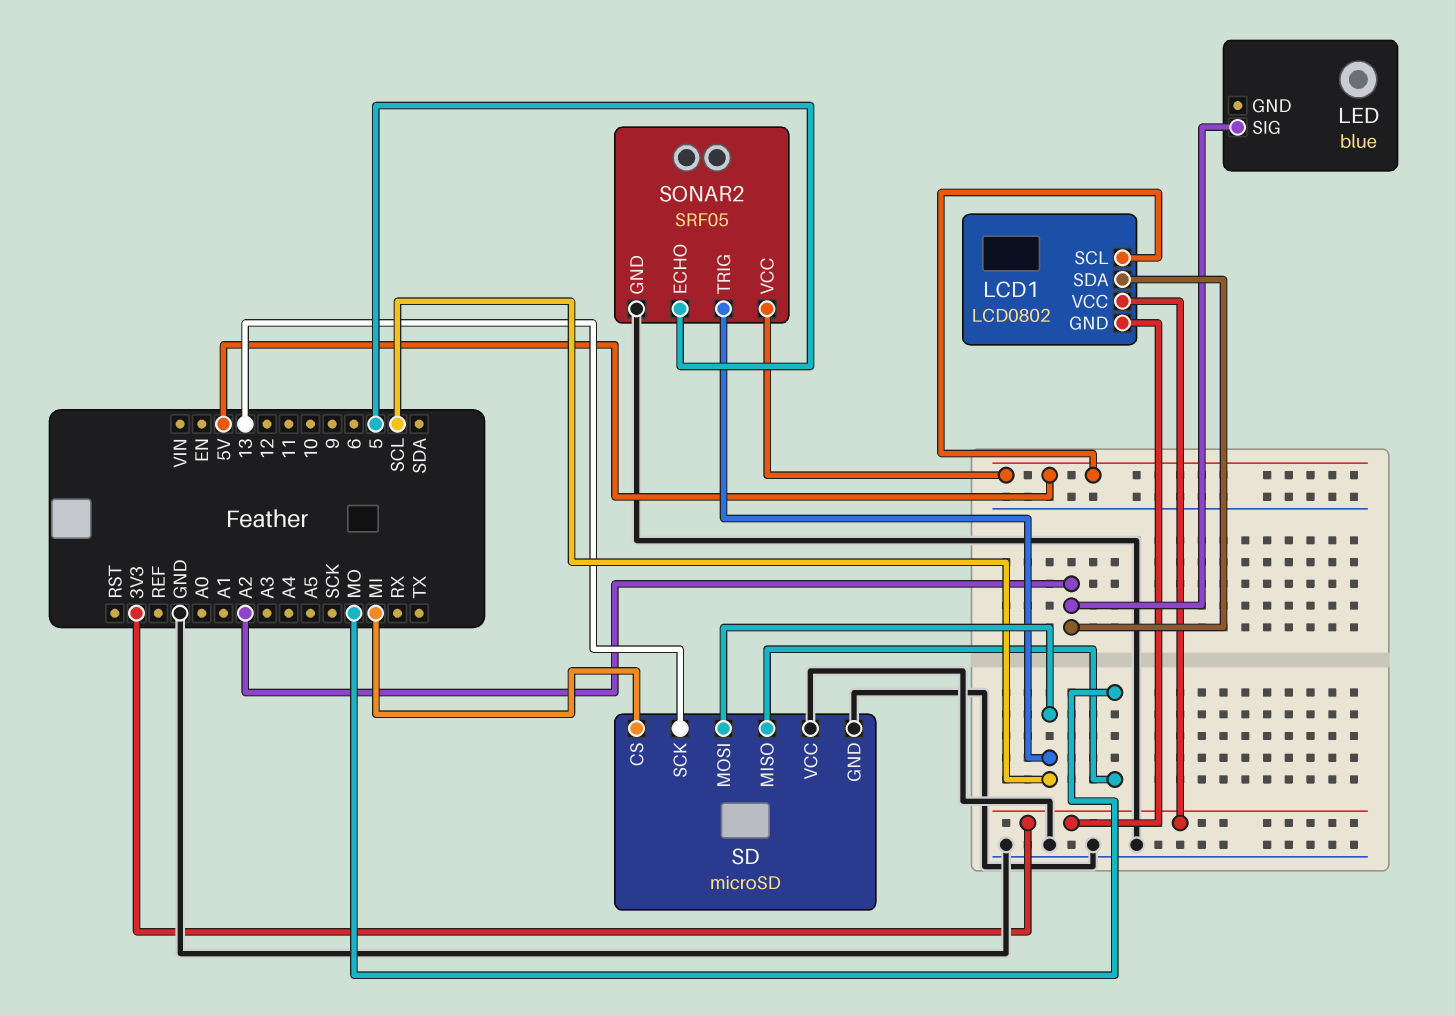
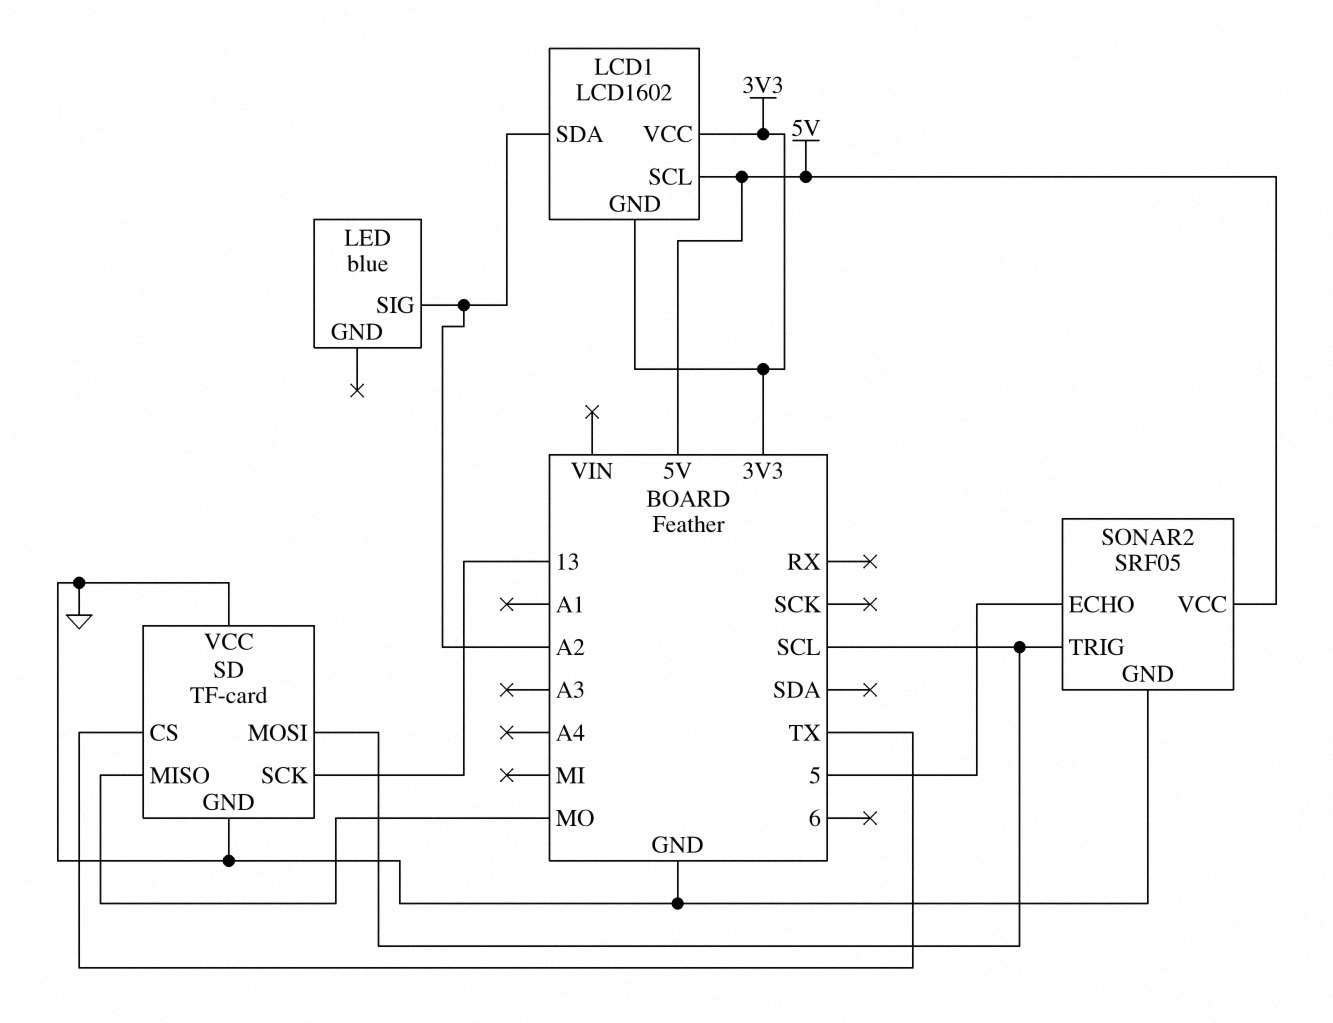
LCD1: LCD0802 -> LCD1602
SD: microSD -> TF-card
SD pin CS: MI -> TX

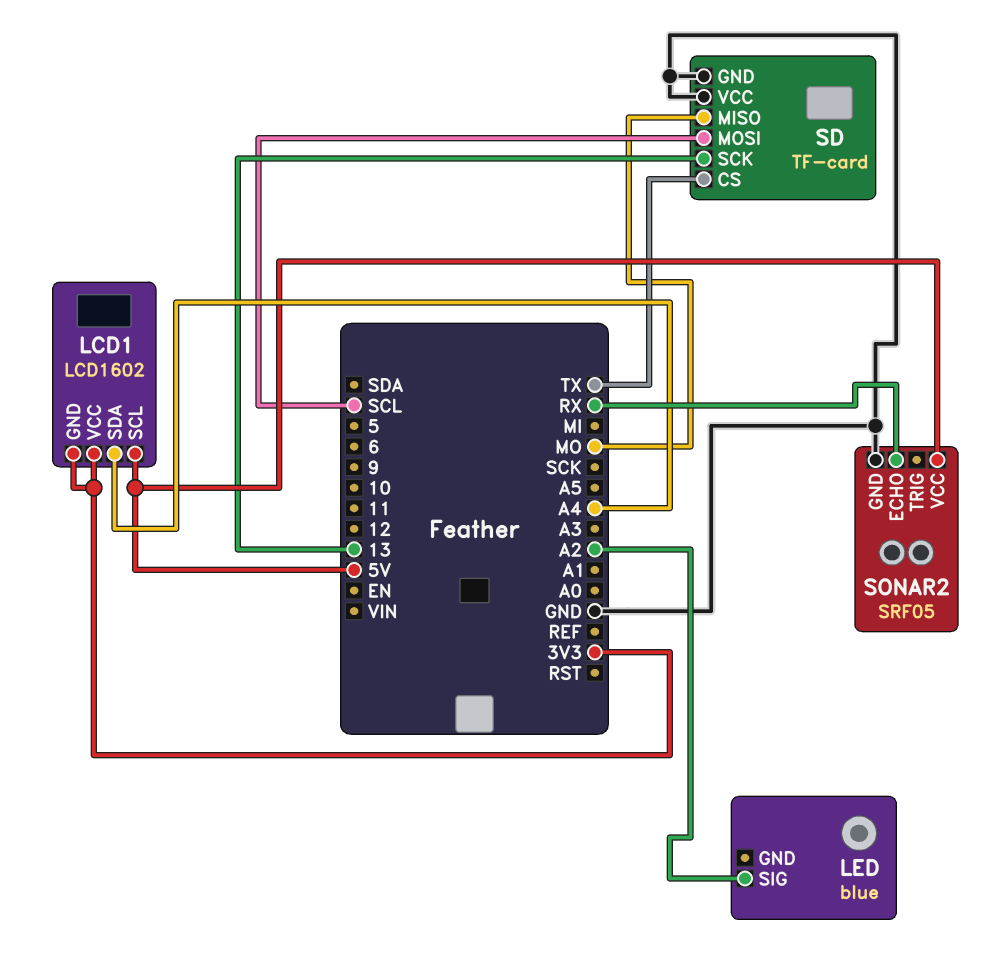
LCD1 pin SDA: A2 -> A4
SONAR2 pin ECHO: 5 -> RX
SONAR2 pin TRIG: SCL -> none

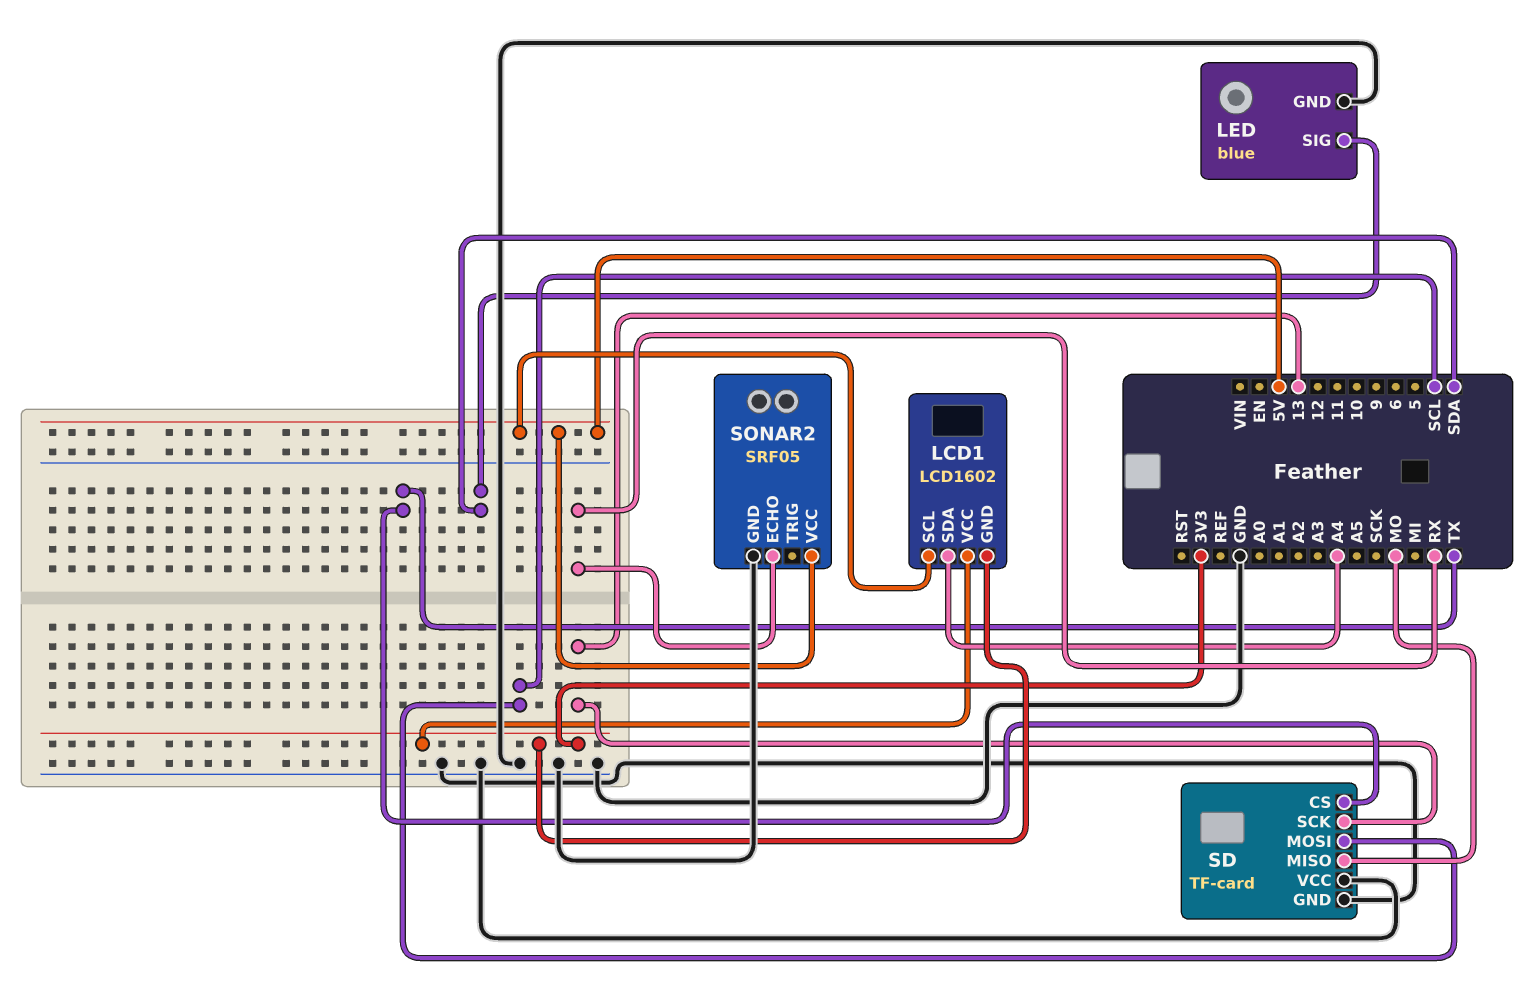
LED pin GND: none -> GND
LED pin SIG: A2 -> SDA

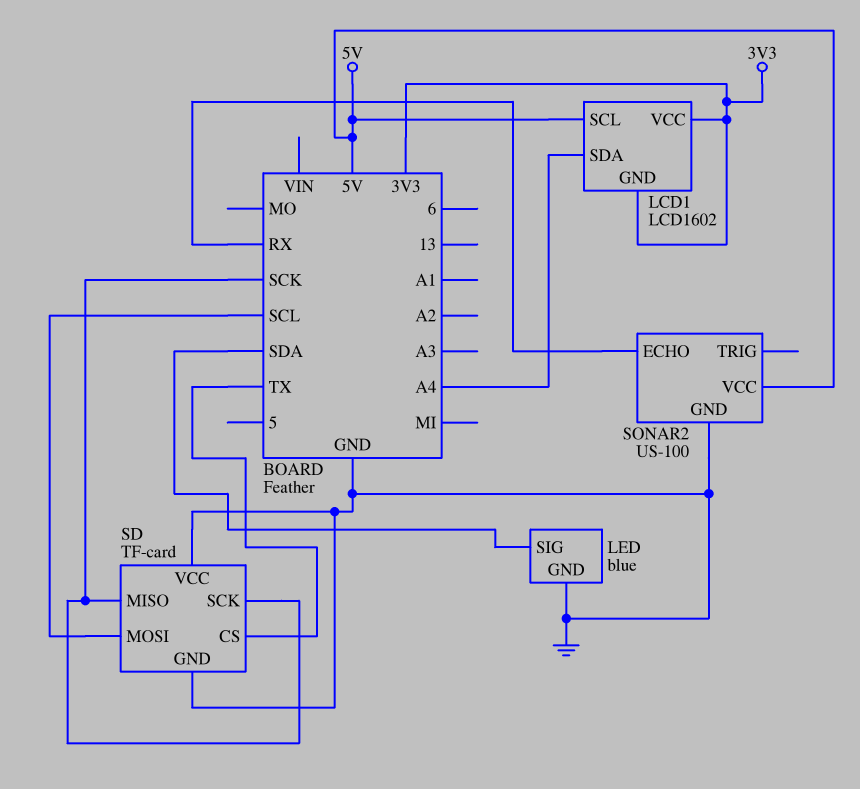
SD pin MISO: MO -> SCK
SD pin SCK: 13 -> SCK
SONAR2: SRF05 -> US-100

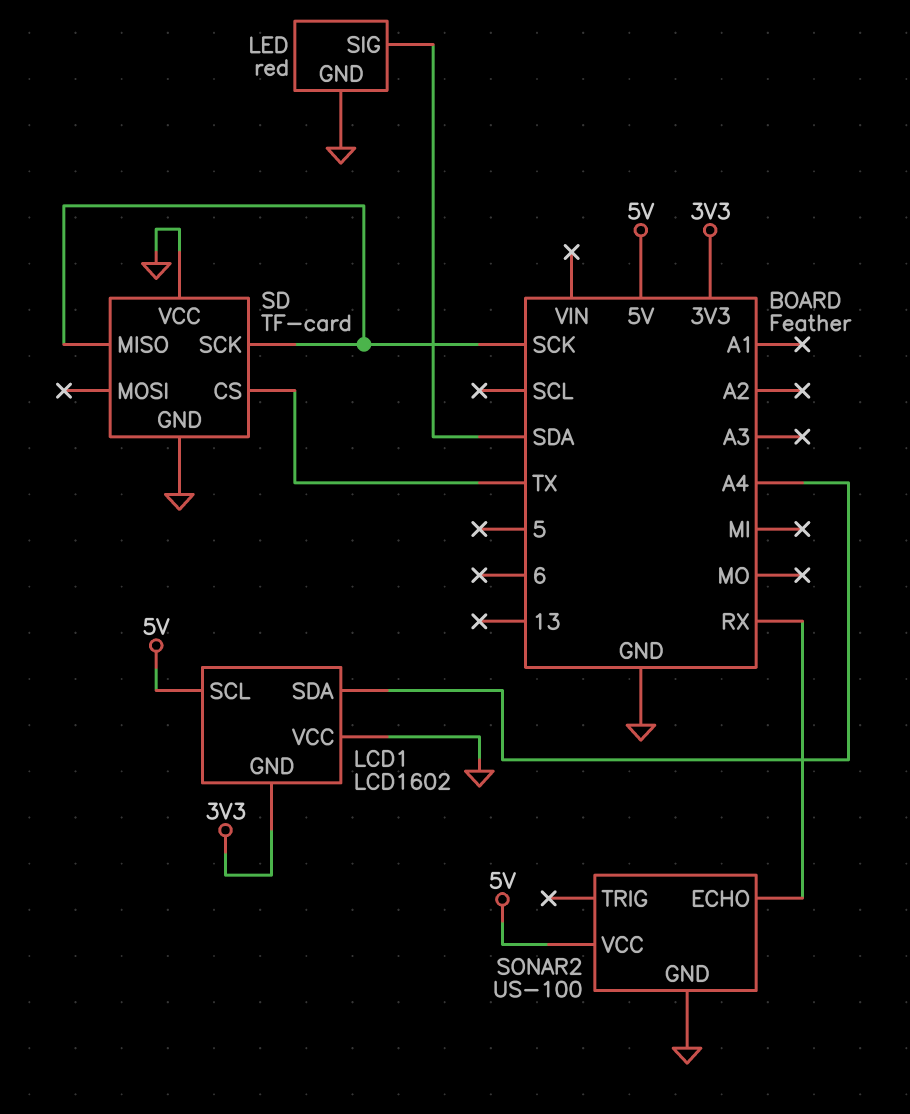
LCD1 pin VCC: 3V3 -> GND
LED: blue -> red
SD pin MOSI: SCL -> none

